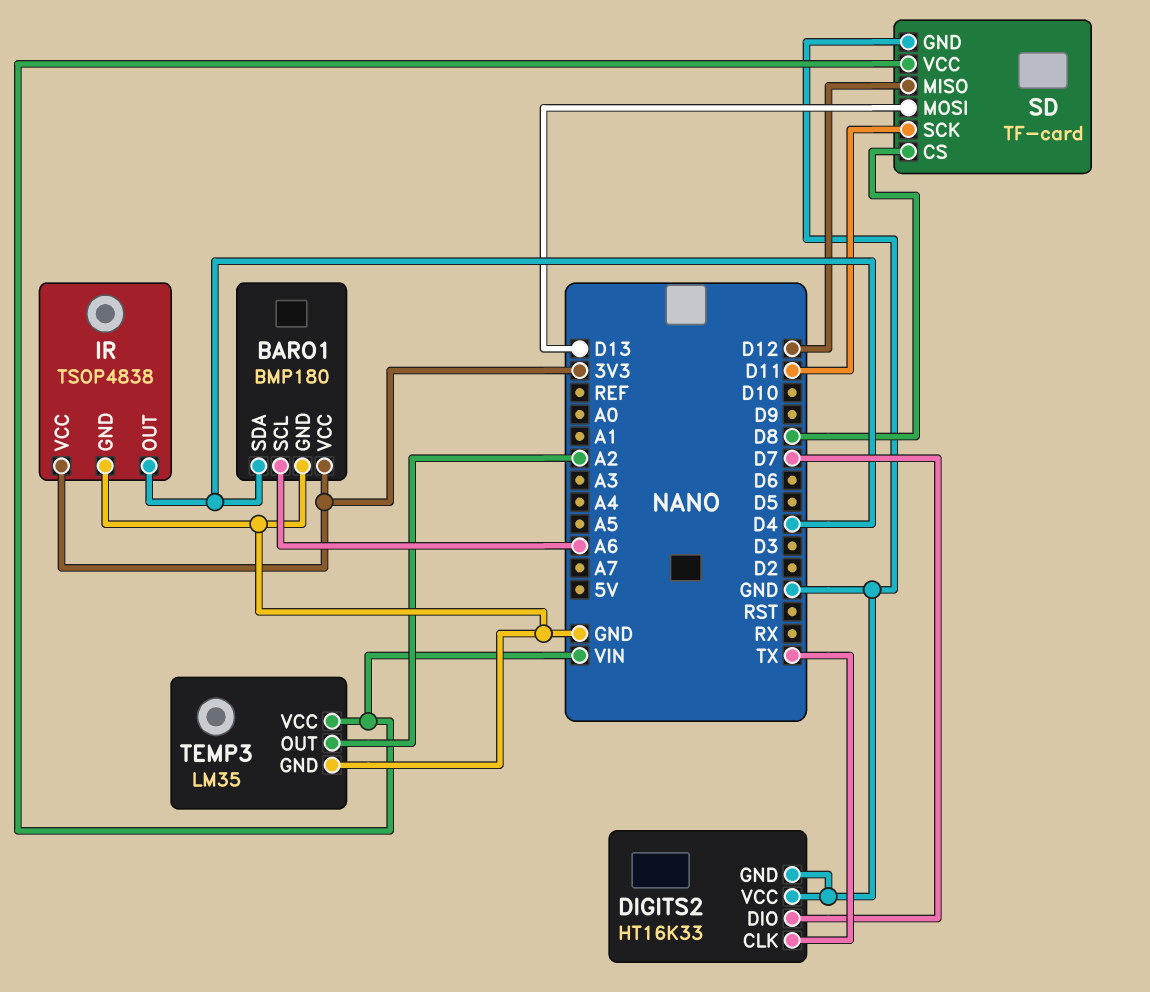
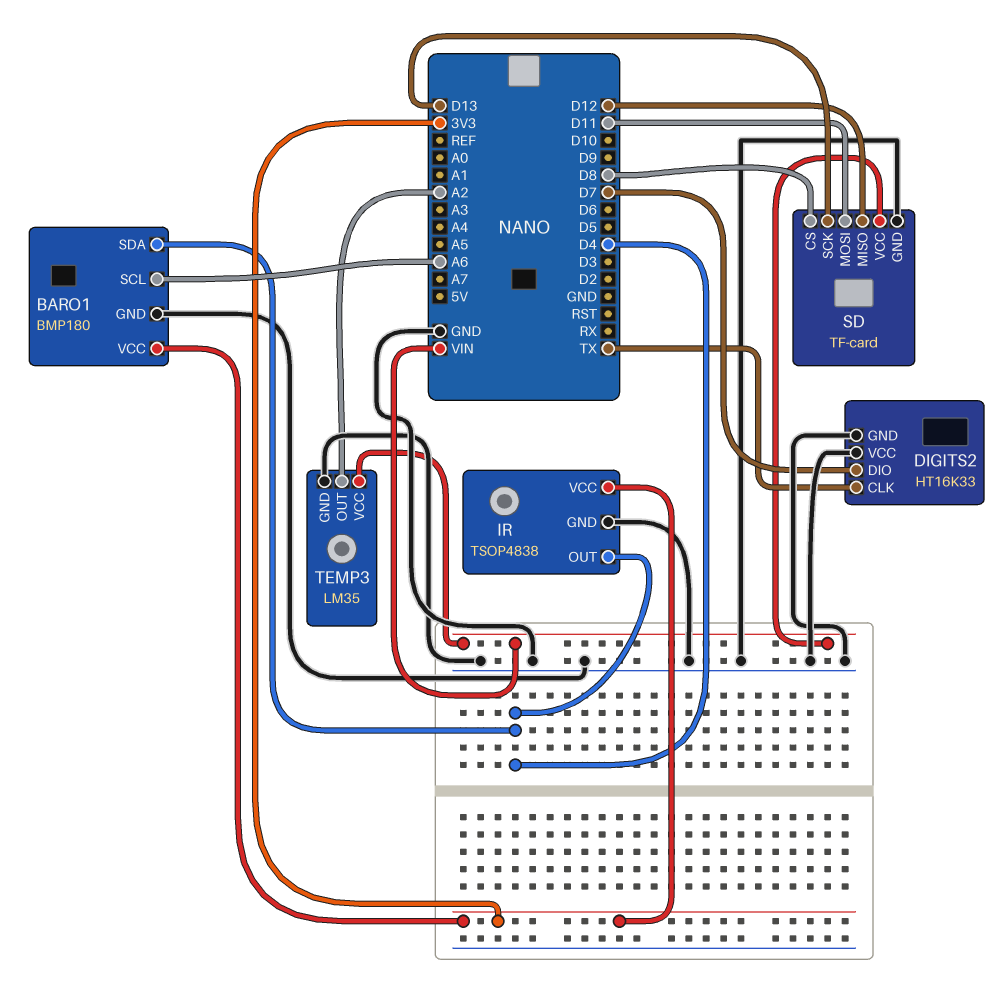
SD pin MOSI: D13 -> D11
SD pin SCK: D11 -> D13

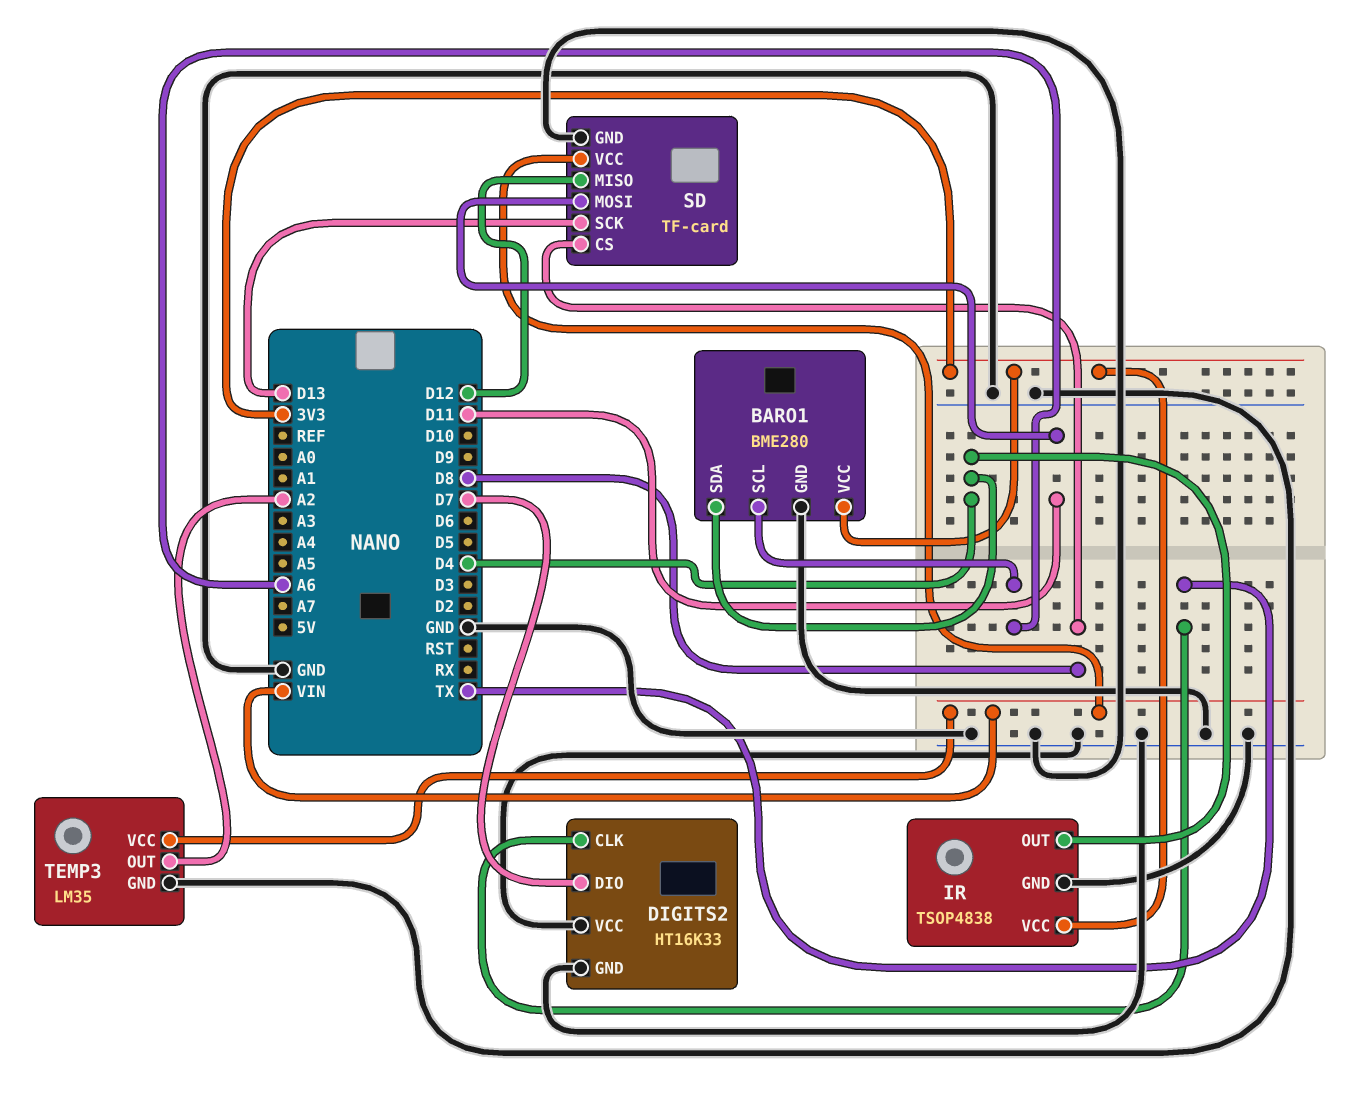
BARO1: BMP180 -> BME280

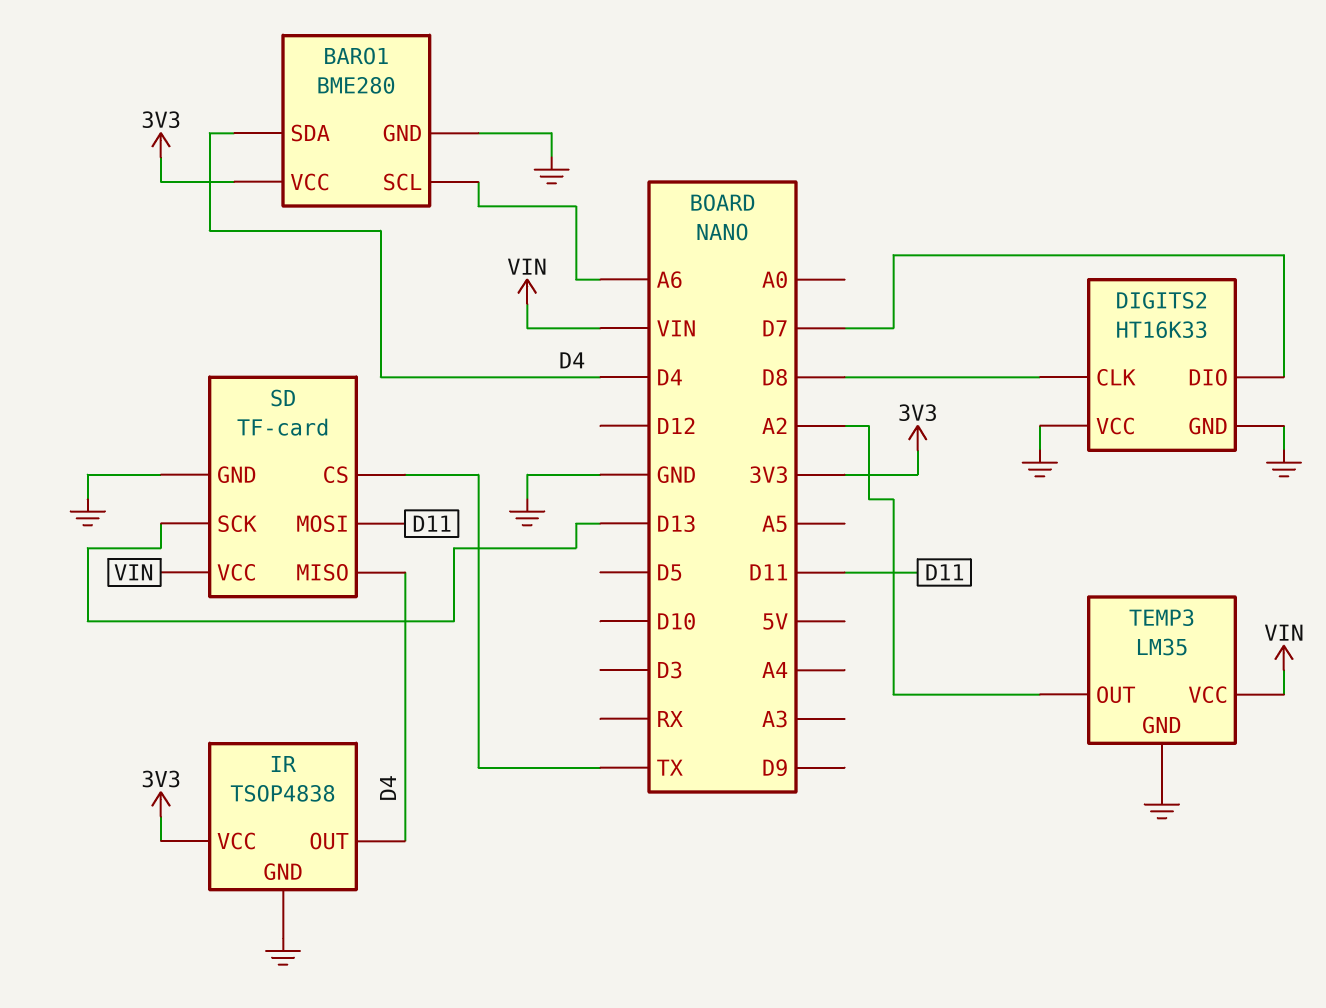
DIGITS2 pin CLK: TX -> D8
SD pin CS: D8 -> TX
SD pin MISO: D12 -> D4

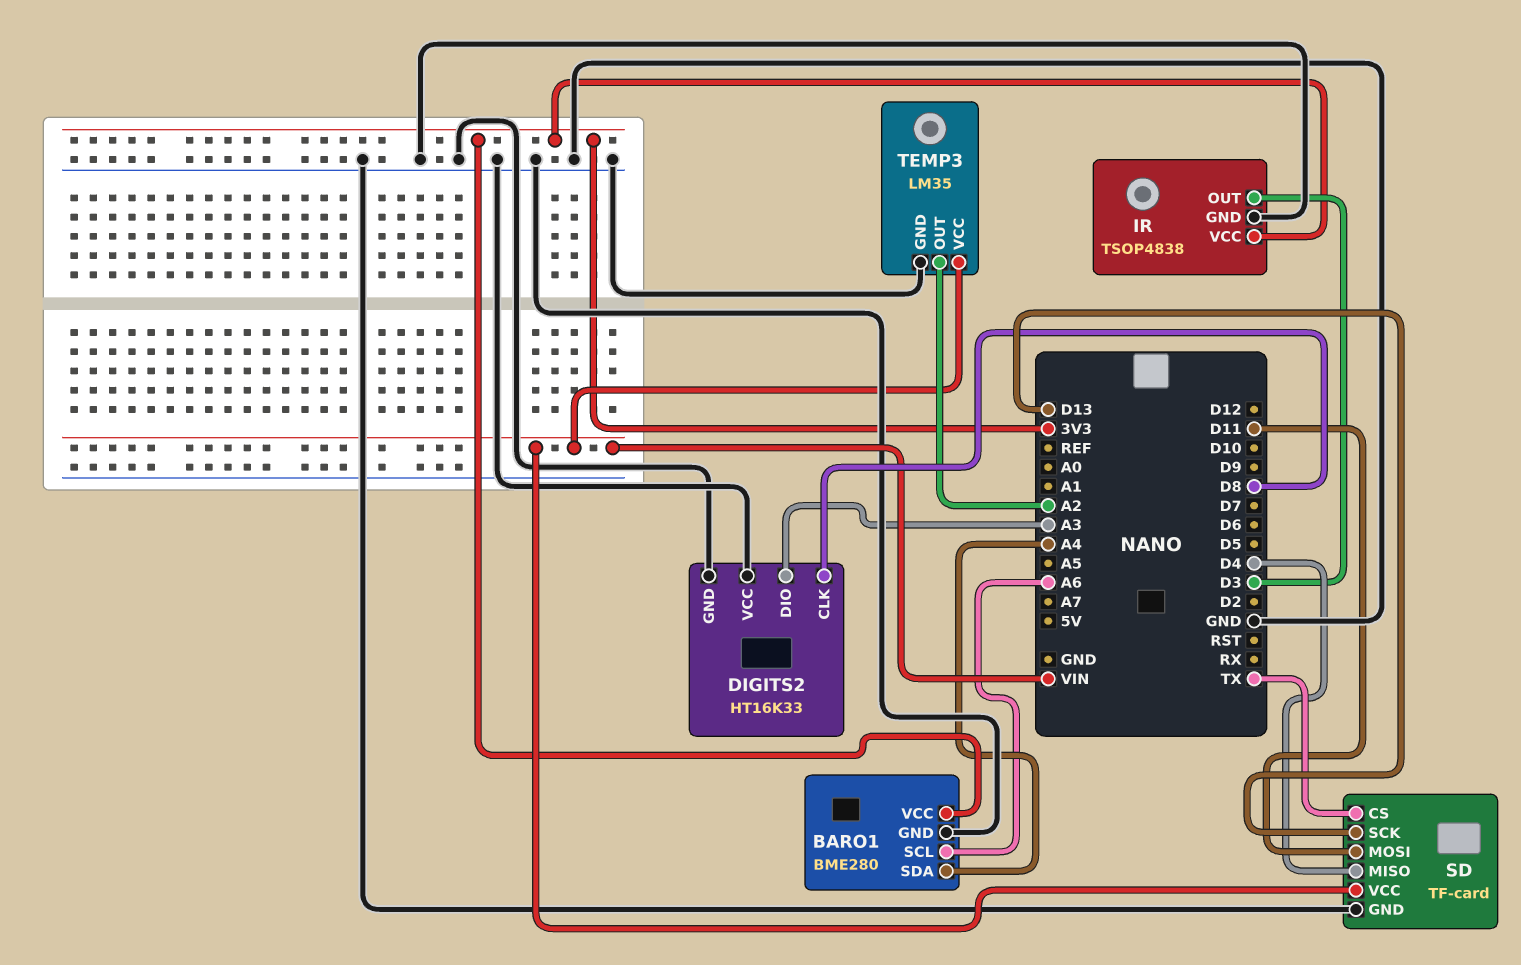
BARO1 pin SDA: D4 -> A4
DIGITS2 pin DIO: D7 -> A3
IR pin OUT: D4 -> D3

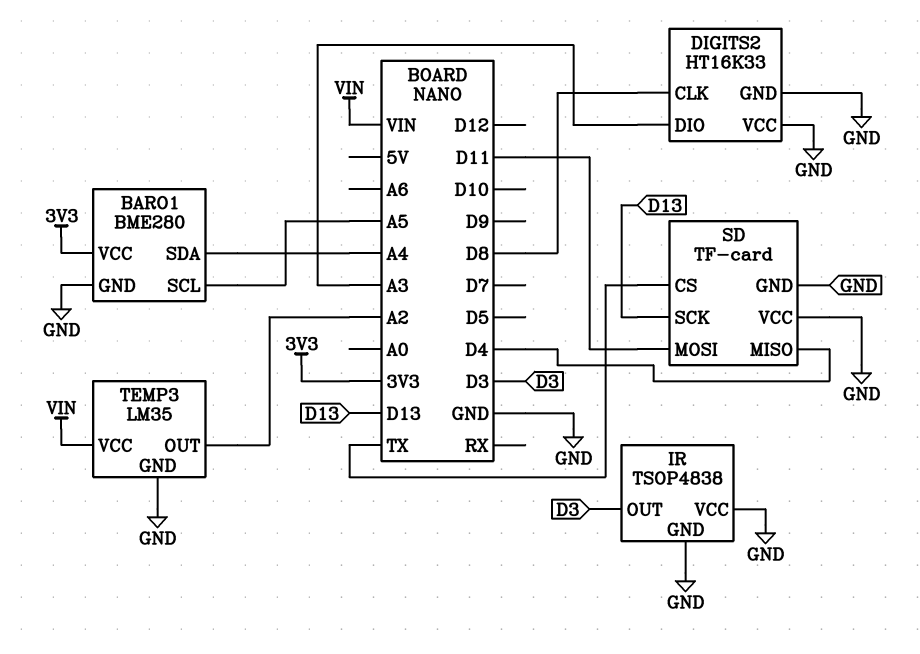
BARO1 pin SCL: A6 -> A5
IR pin VCC: 3V3 -> GND
SD pin VCC: VIN -> GND

